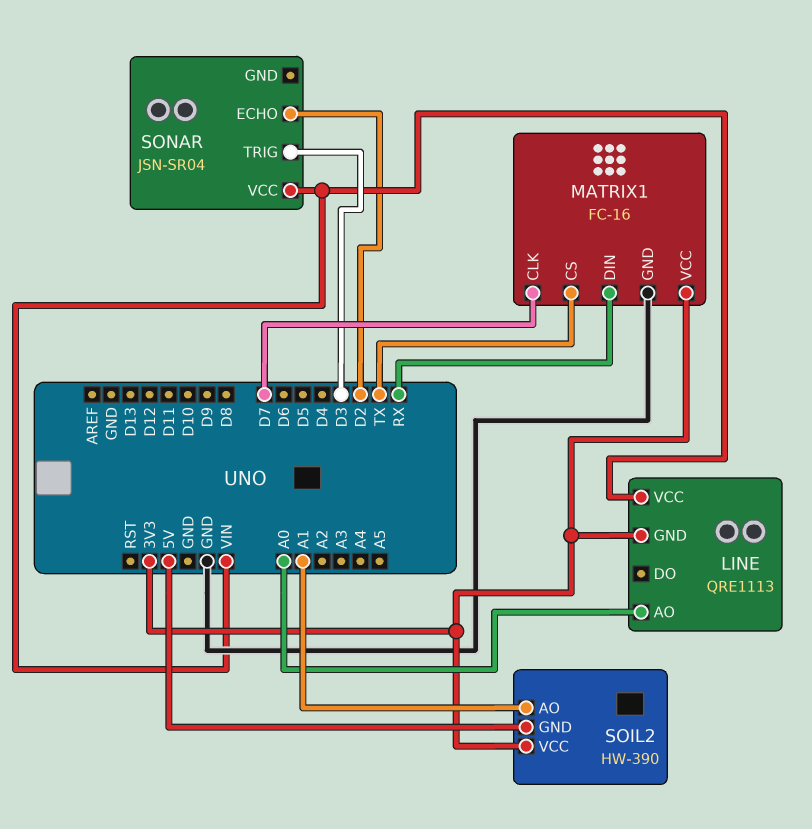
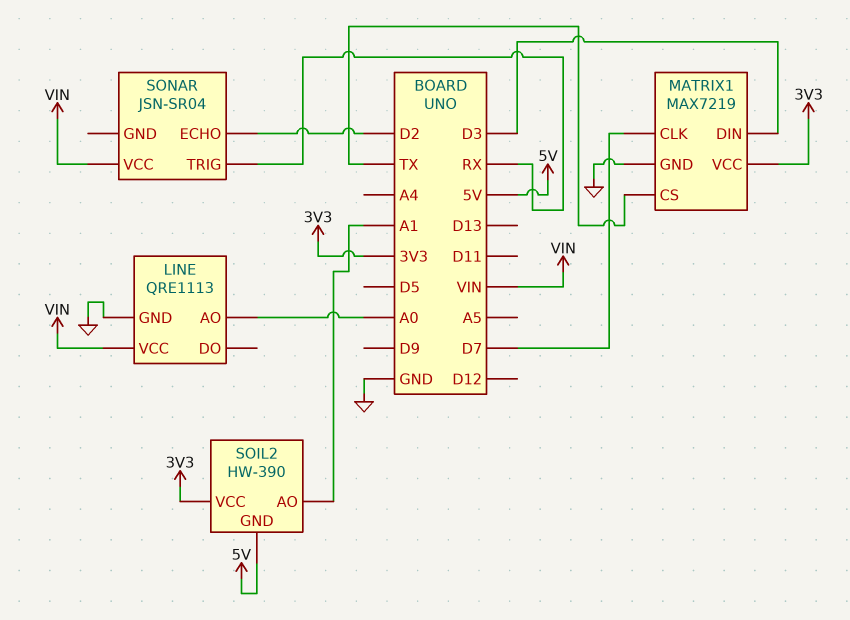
LINE pin GND: 3V3 -> GND
MATRIX1: FC-16 -> MAX7219
MATRIX1 pin DIN: RX -> D3
SONAR pin TRIG: D3 -> RX

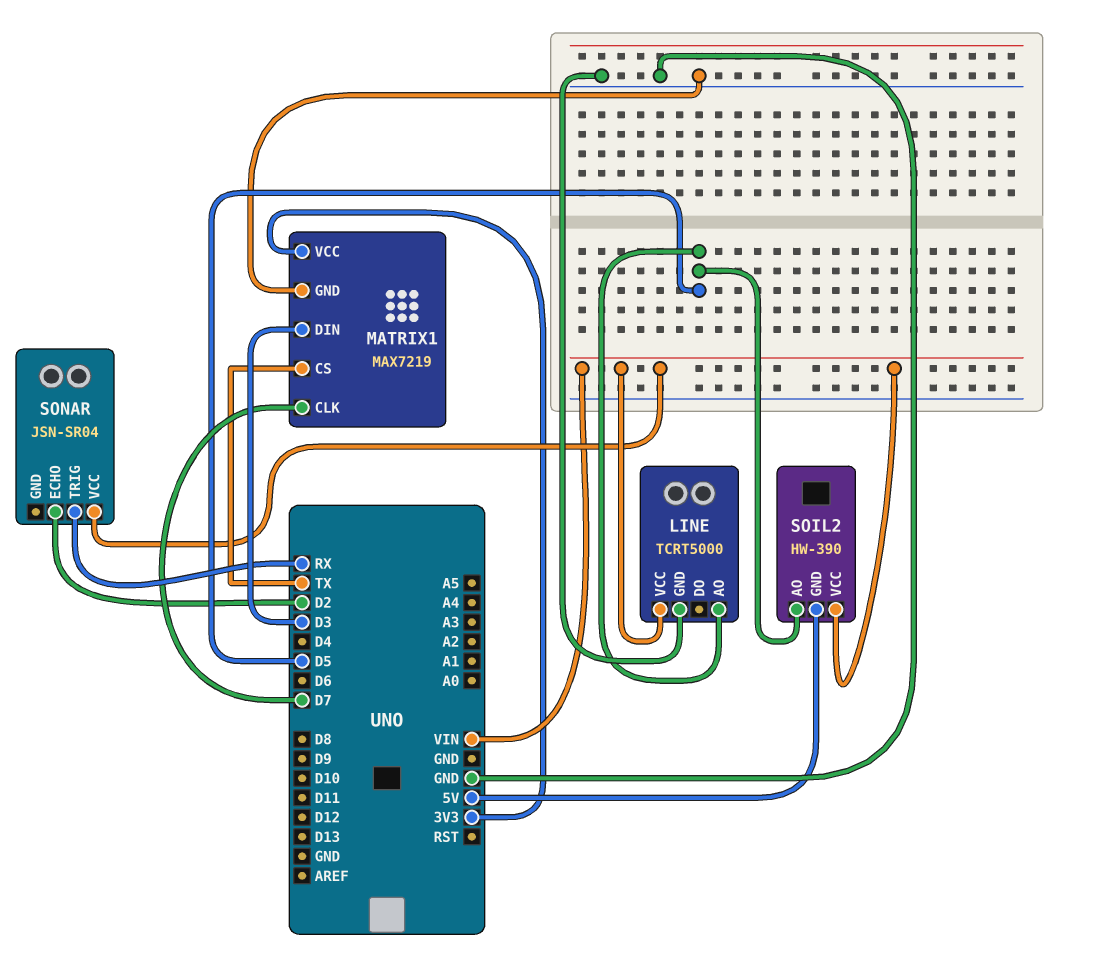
LINE: QRE1113 -> TCRT5000
LINE pin AO: A0 -> D5
SOIL2 pin AO: A1 -> D5
SOIL2 pin VCC: 3V3 -> VIN

